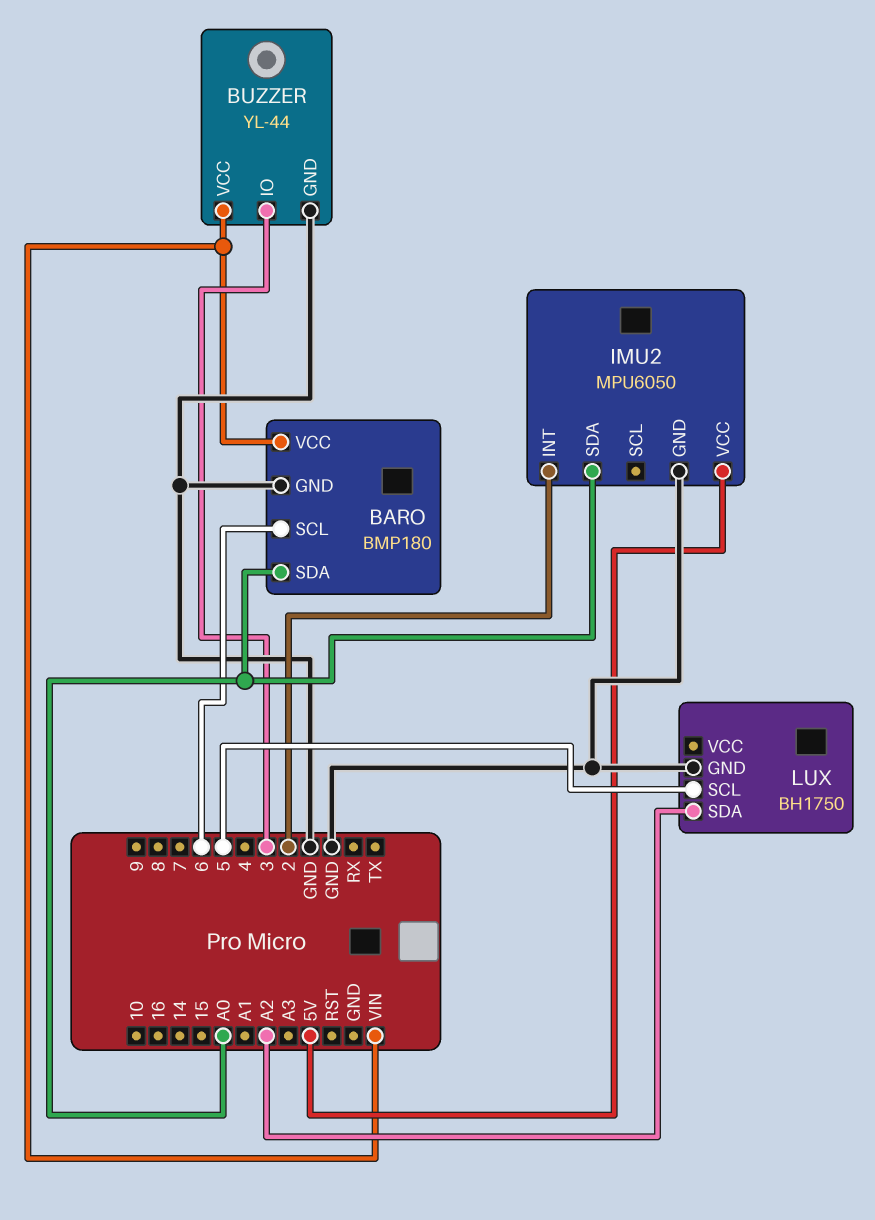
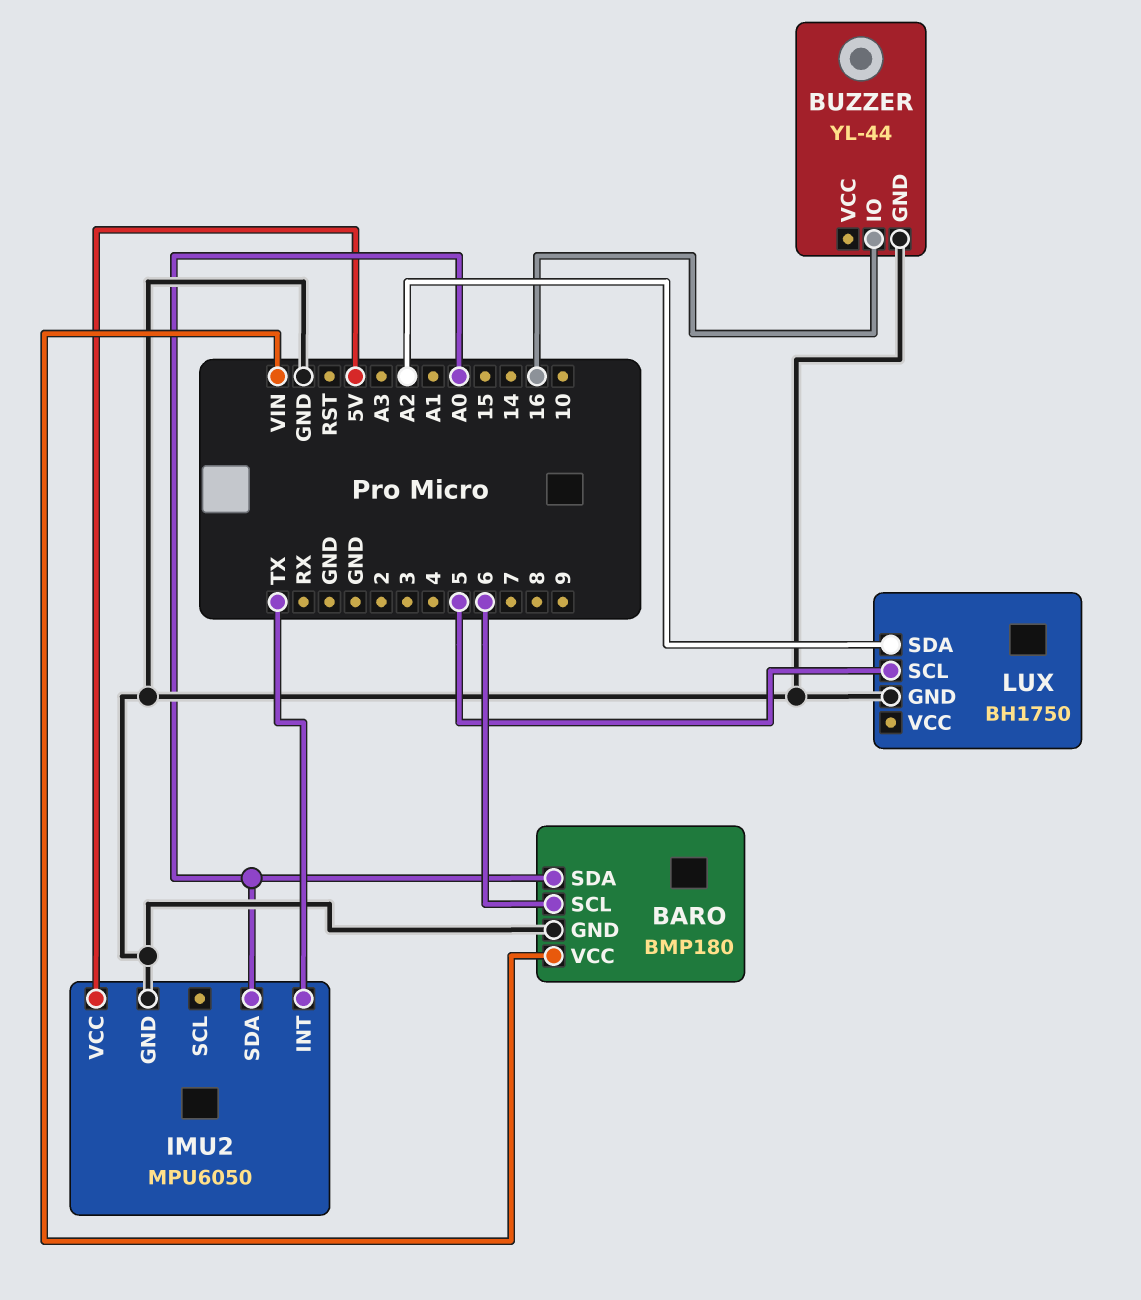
BUZZER pin IO: 3 -> 16
BUZZER pin VCC: VIN -> none
IMU2 pin INT: 2 -> TX

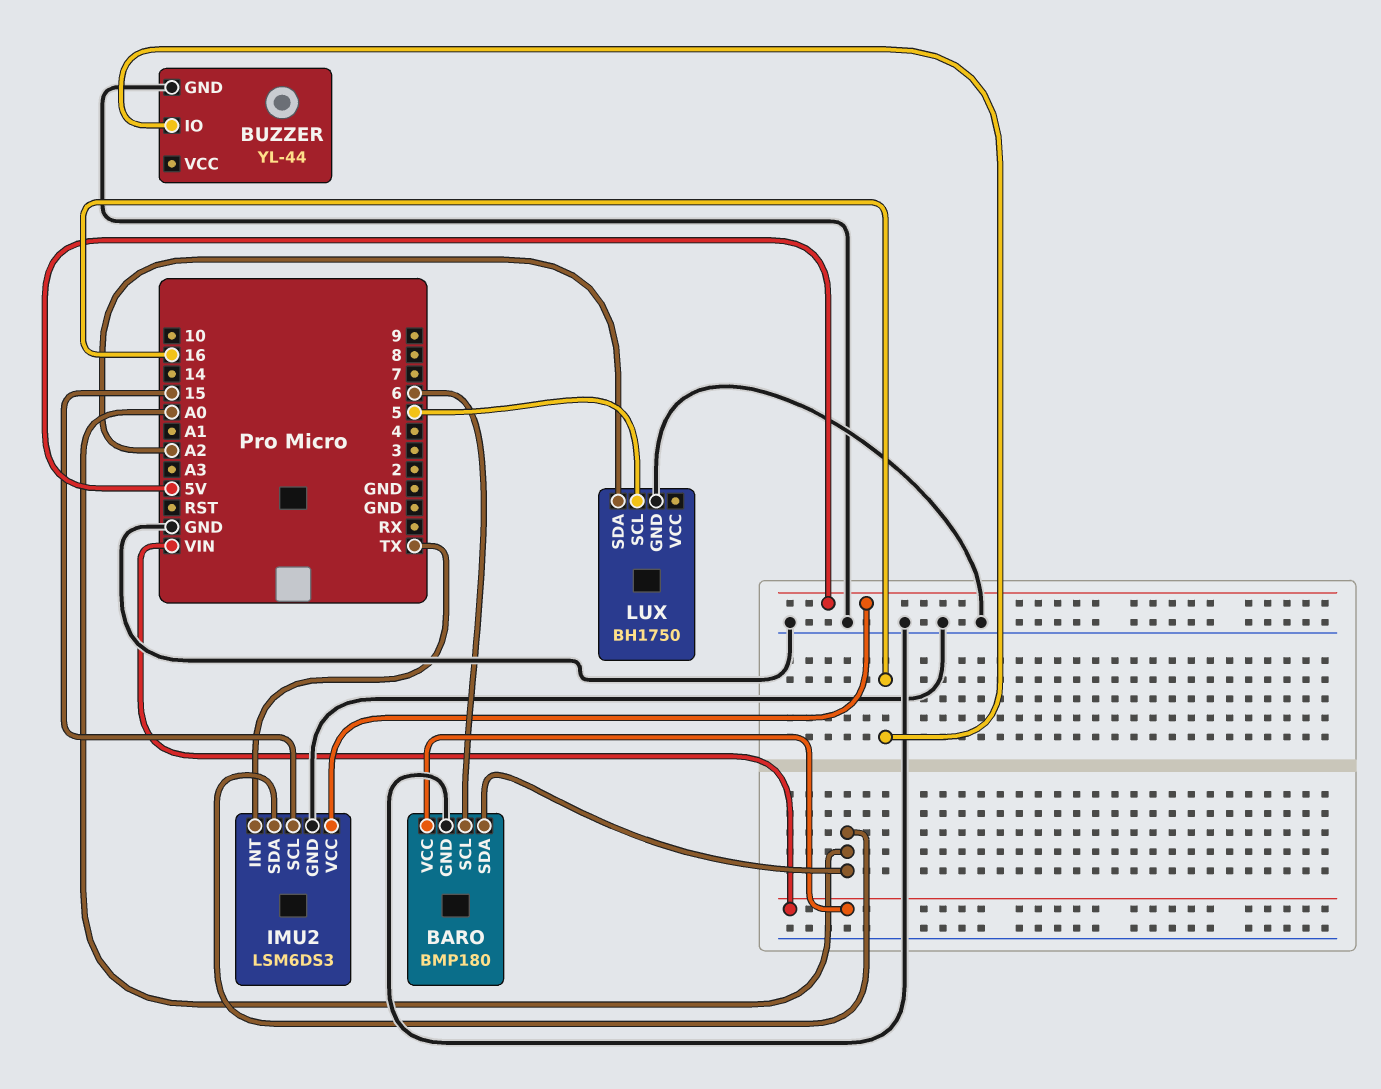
IMU2: MPU6050 -> LSM6DS3
IMU2 pin SCL: none -> 15

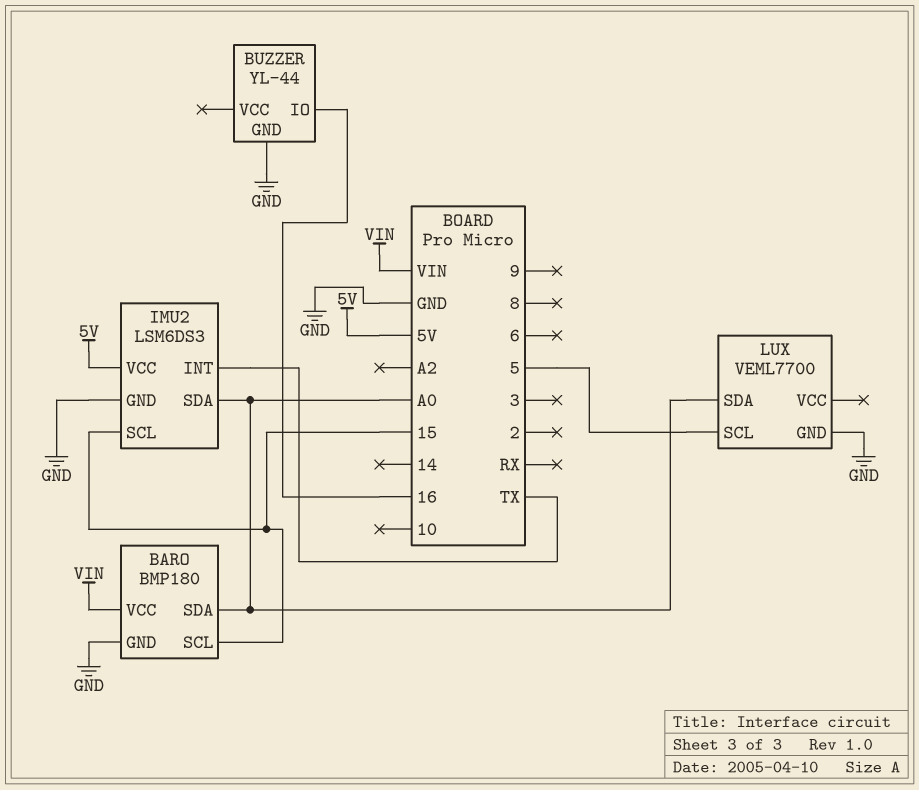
BARO pin SCL: 6 -> 15
LUX: BH1750 -> VEML7700
LUX pin SDA: A2 -> A0

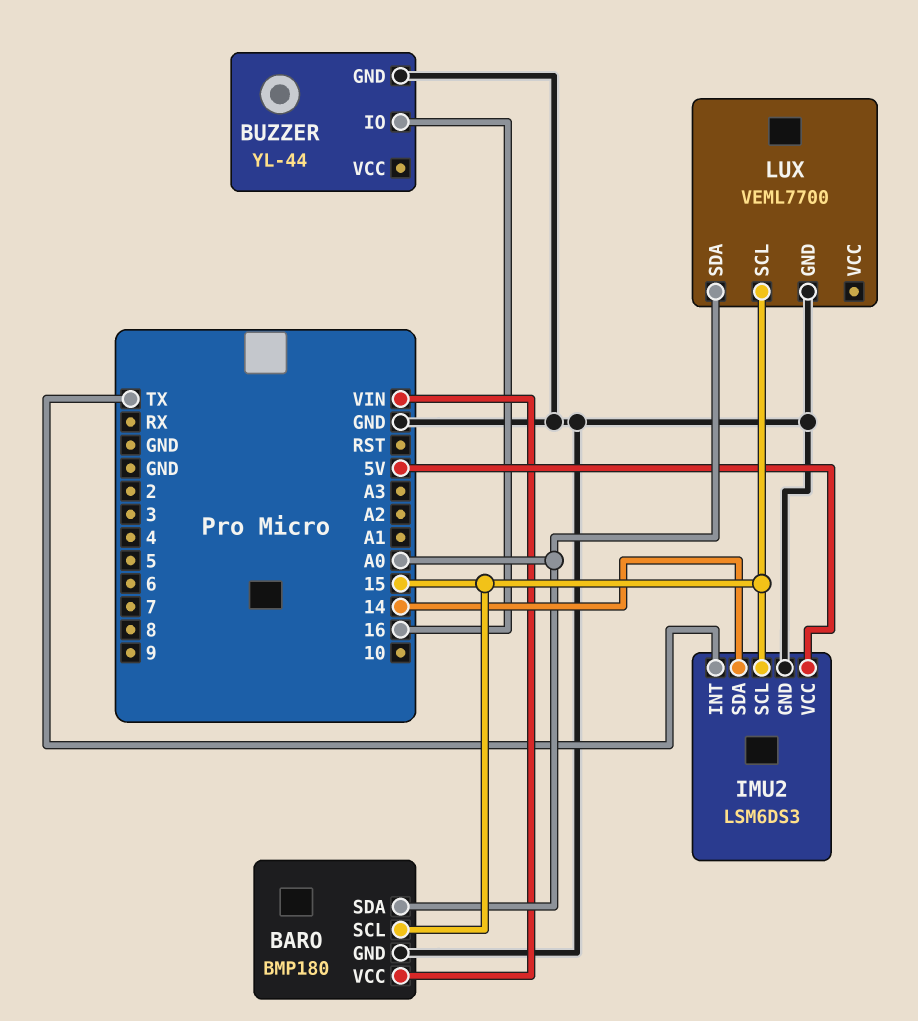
IMU2 pin SDA: A0 -> 14
LUX pin SCL: 5 -> 15

